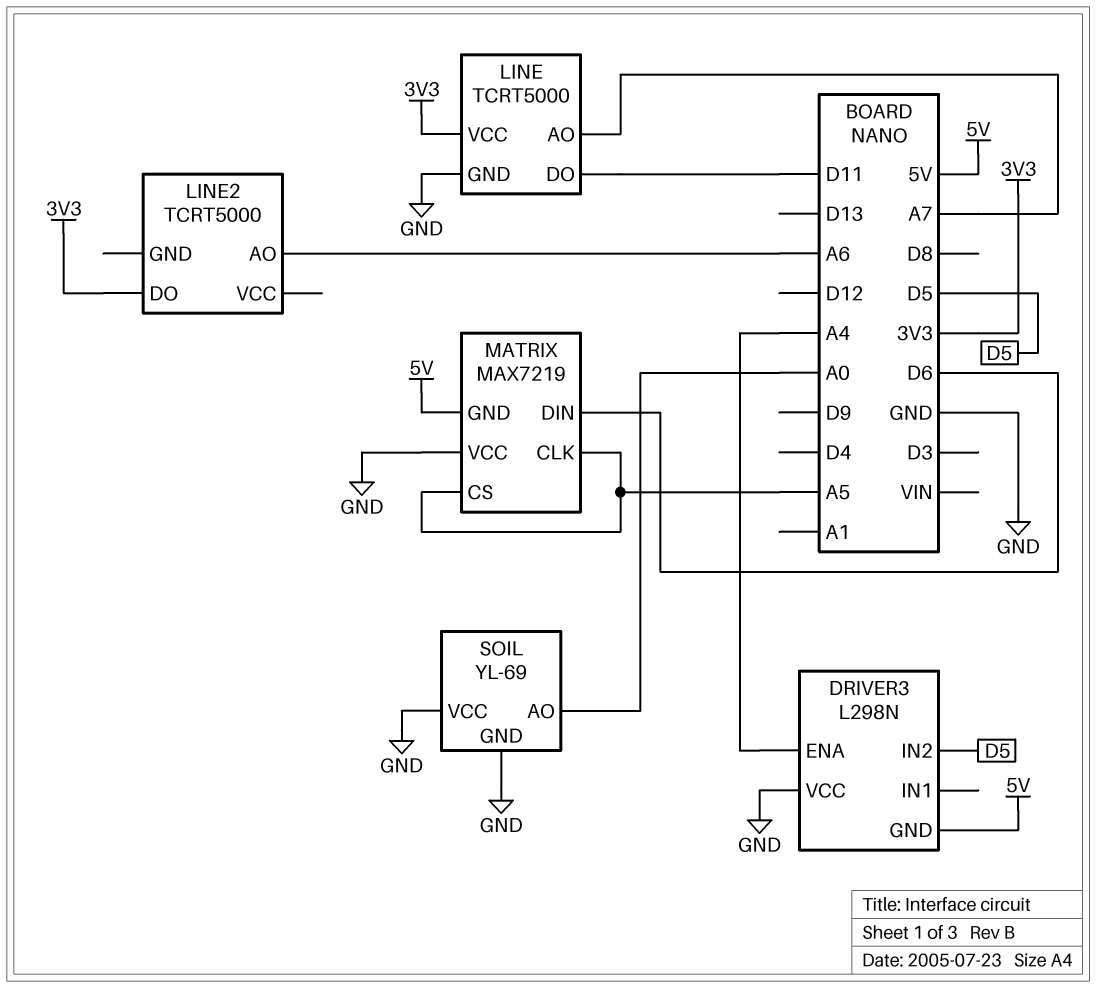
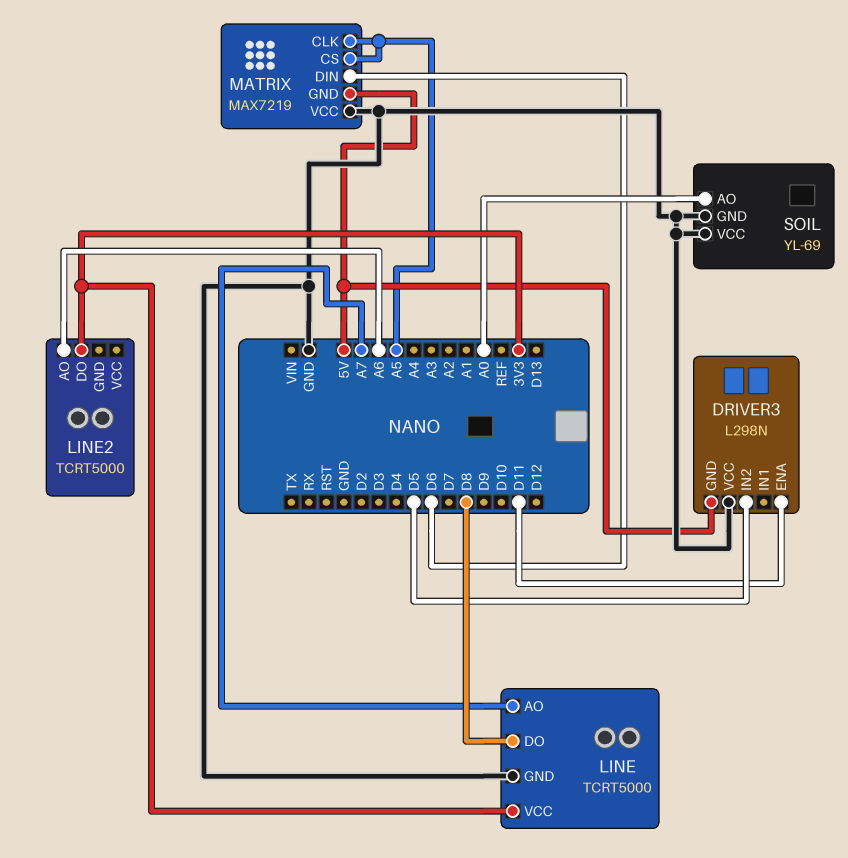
DRIVER3 pin ENA: A4 -> D11
LINE pin DO: D11 -> D8

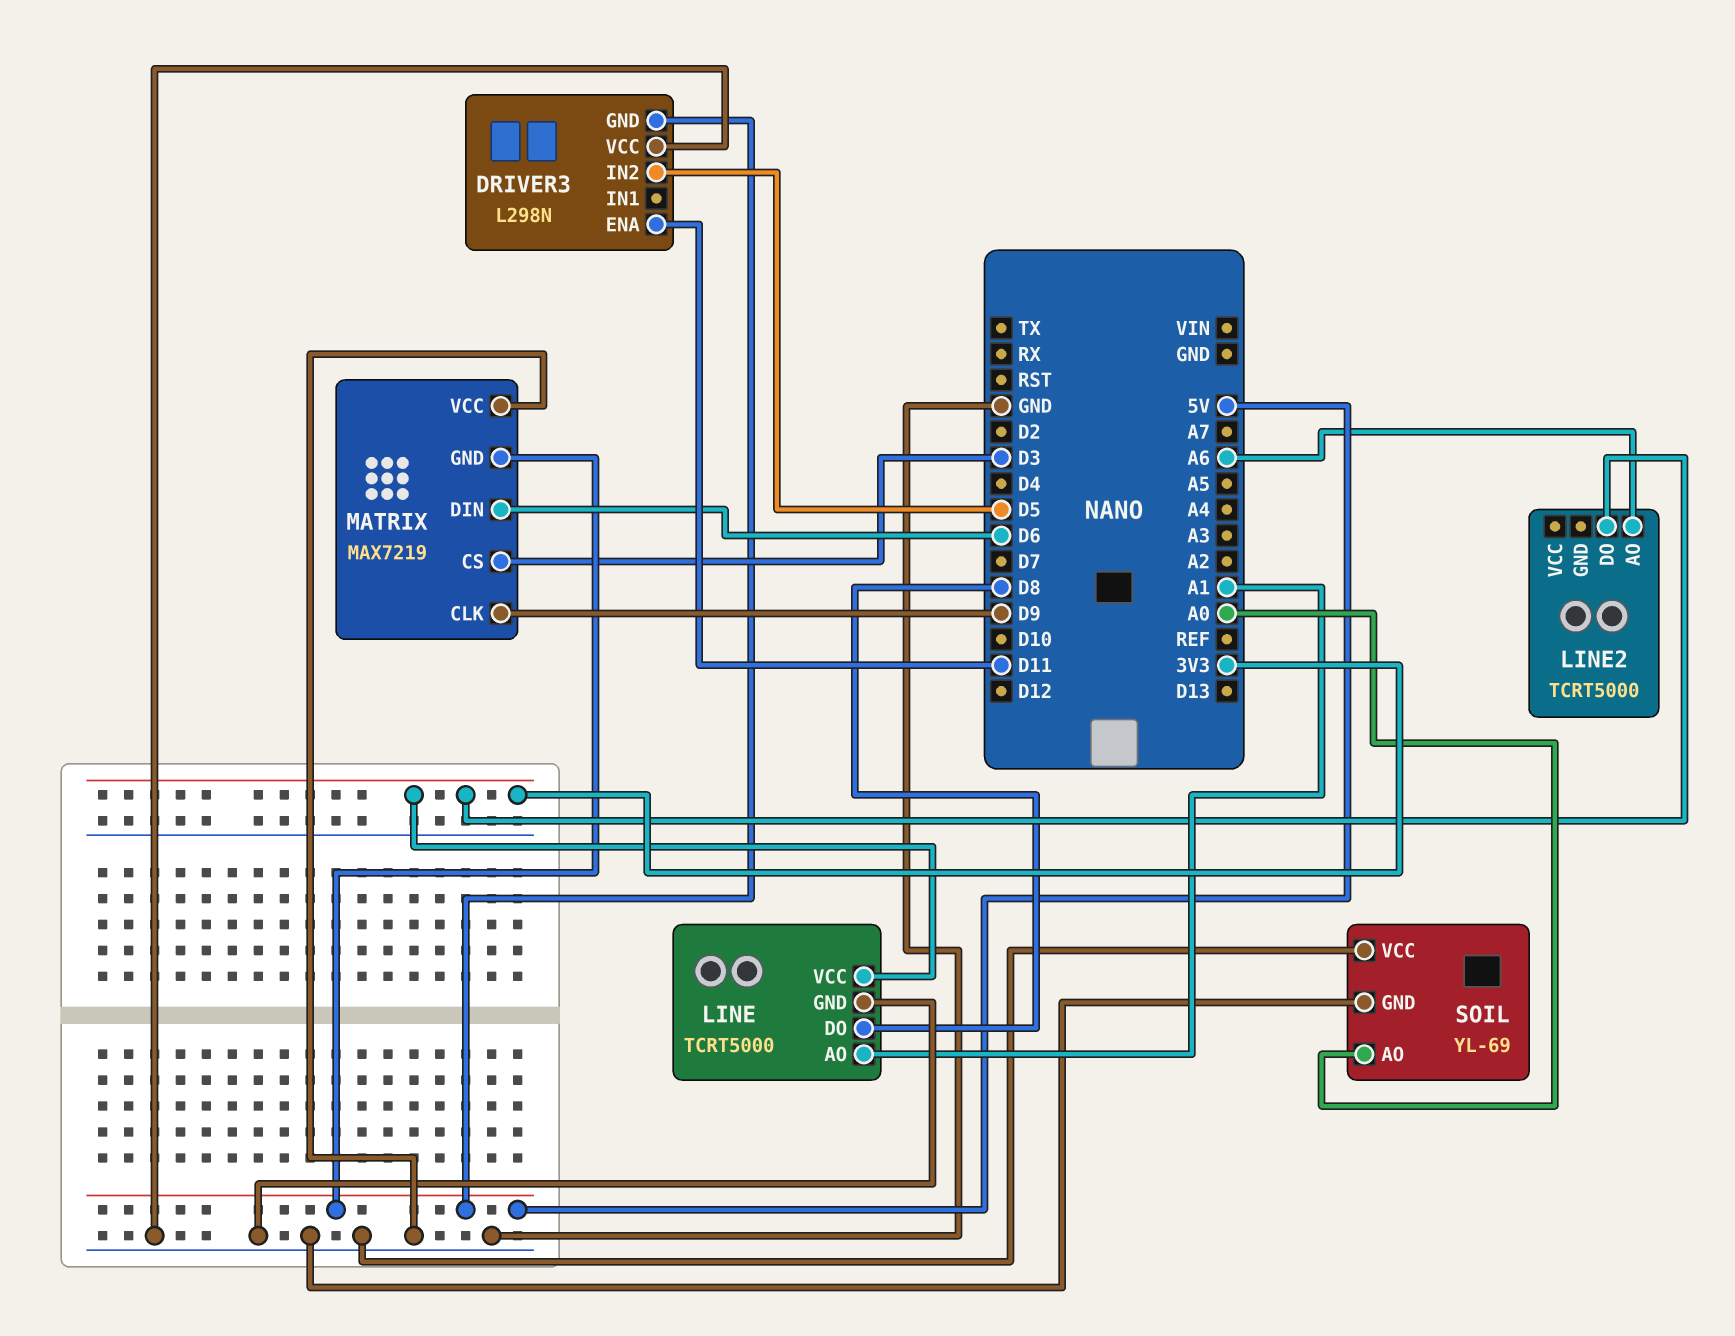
LINE pin AO: A7 -> A1
MATRIX pin CLK: A5 -> D9
MATRIX pin CS: A5 -> D3

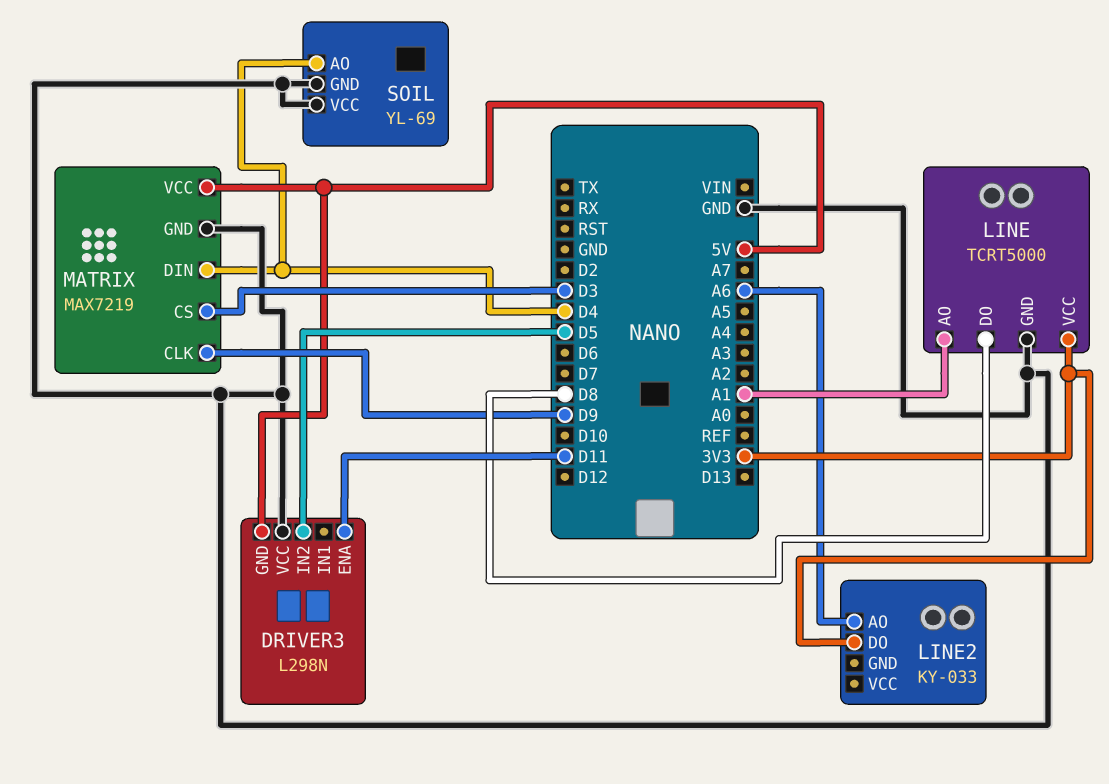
LINE2: TCRT5000 -> KY-033
MATRIX pin DIN: D6 -> D4
MATRIX pin GND: 5V -> GND
MATRIX pin VCC: GND -> 5V
SOIL pin AO: A0 -> D4

